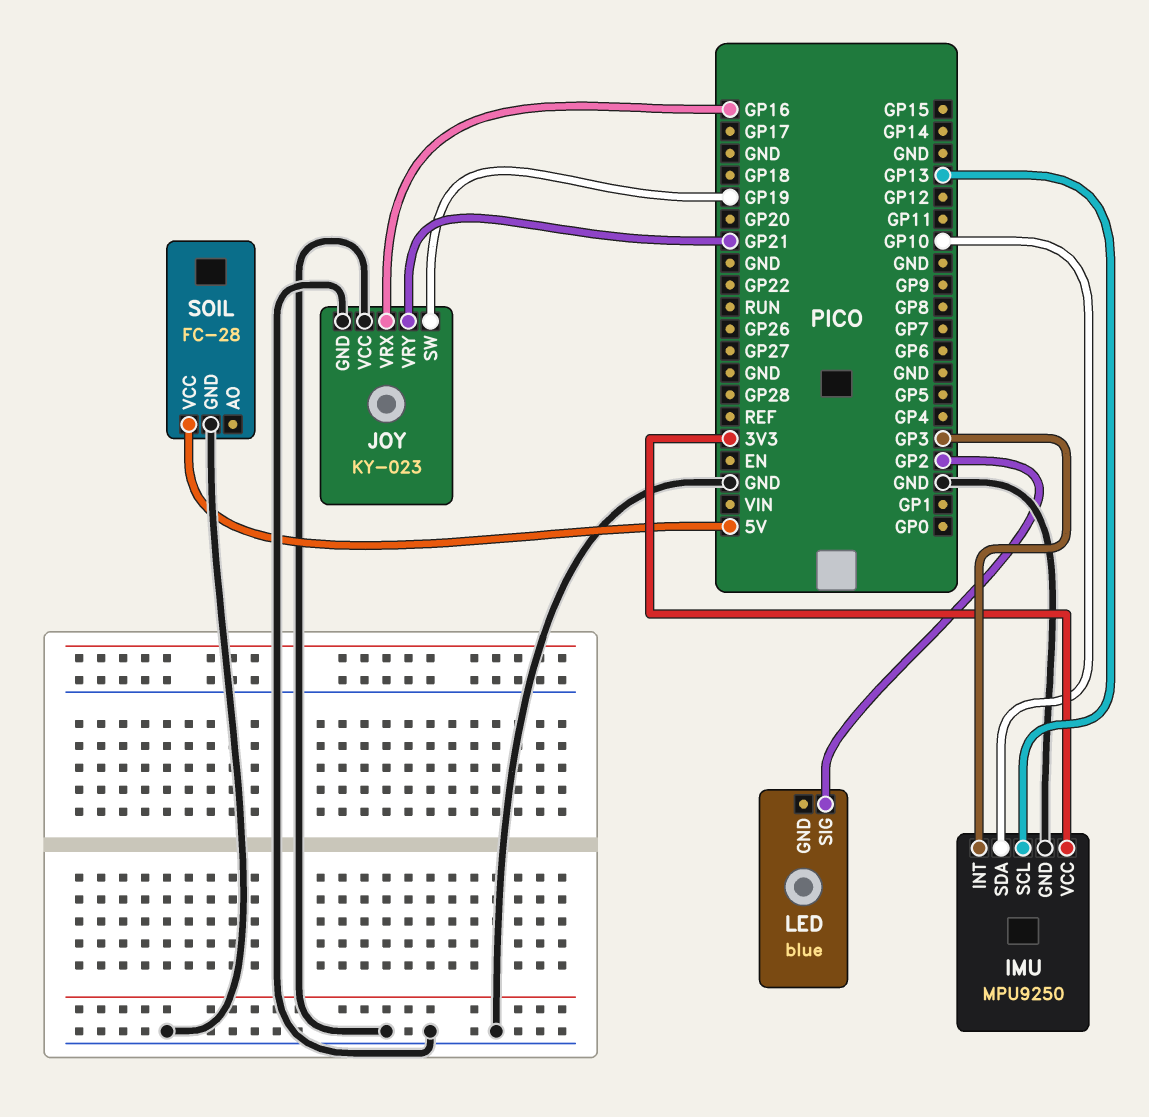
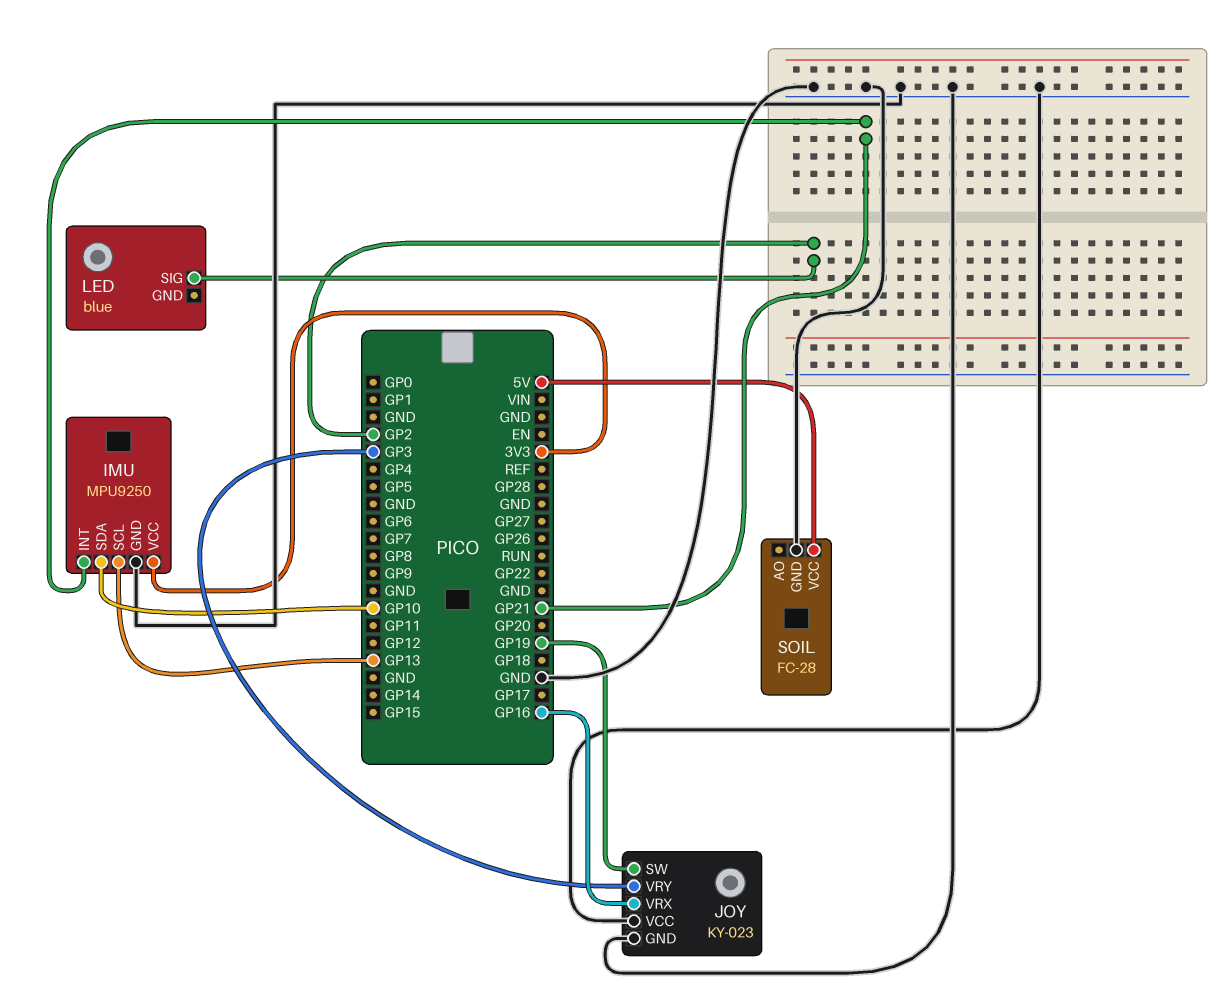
IMU pin INT: GP3 -> GP21
JOY pin VRY: GP21 -> GP3

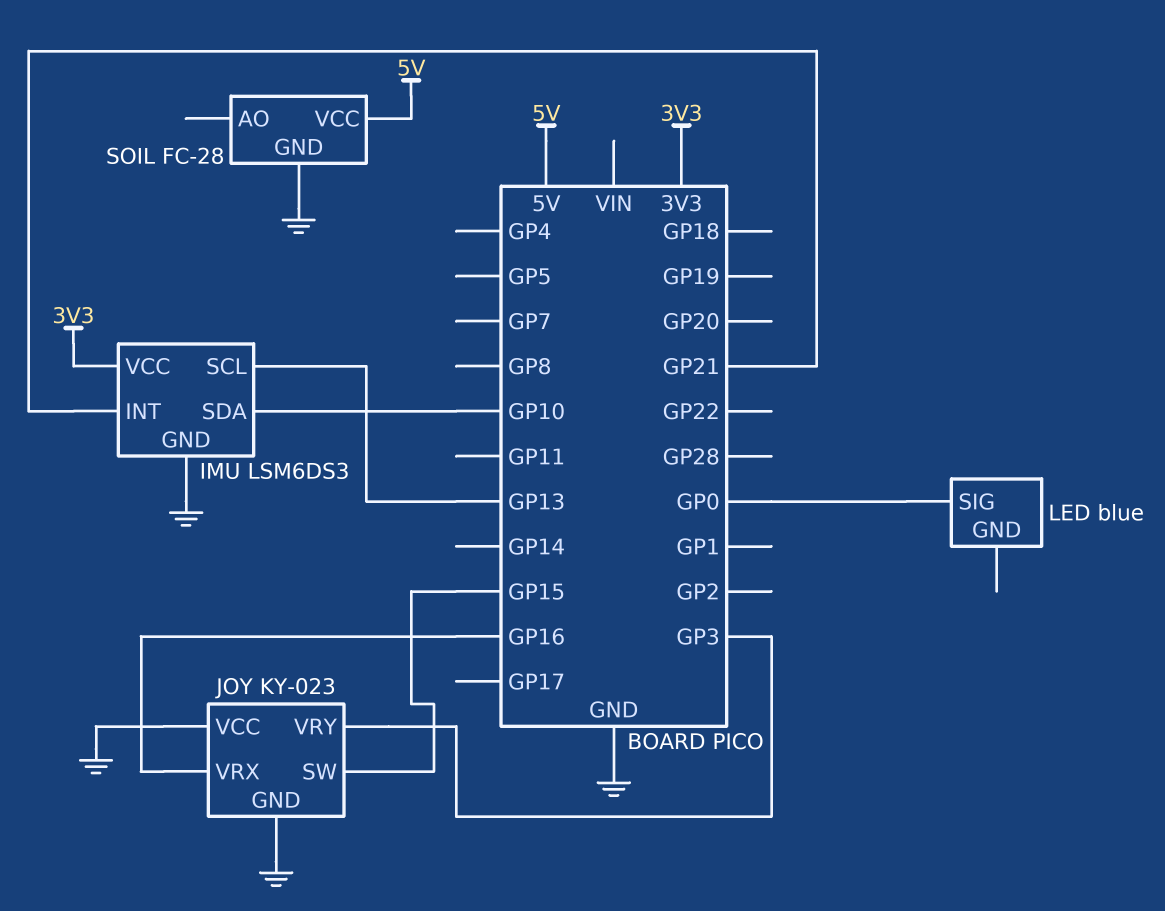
IMU: MPU9250 -> LSM6DS3
JOY pin SW: GP19 -> GP15
LED pin SIG: GP2 -> GP0

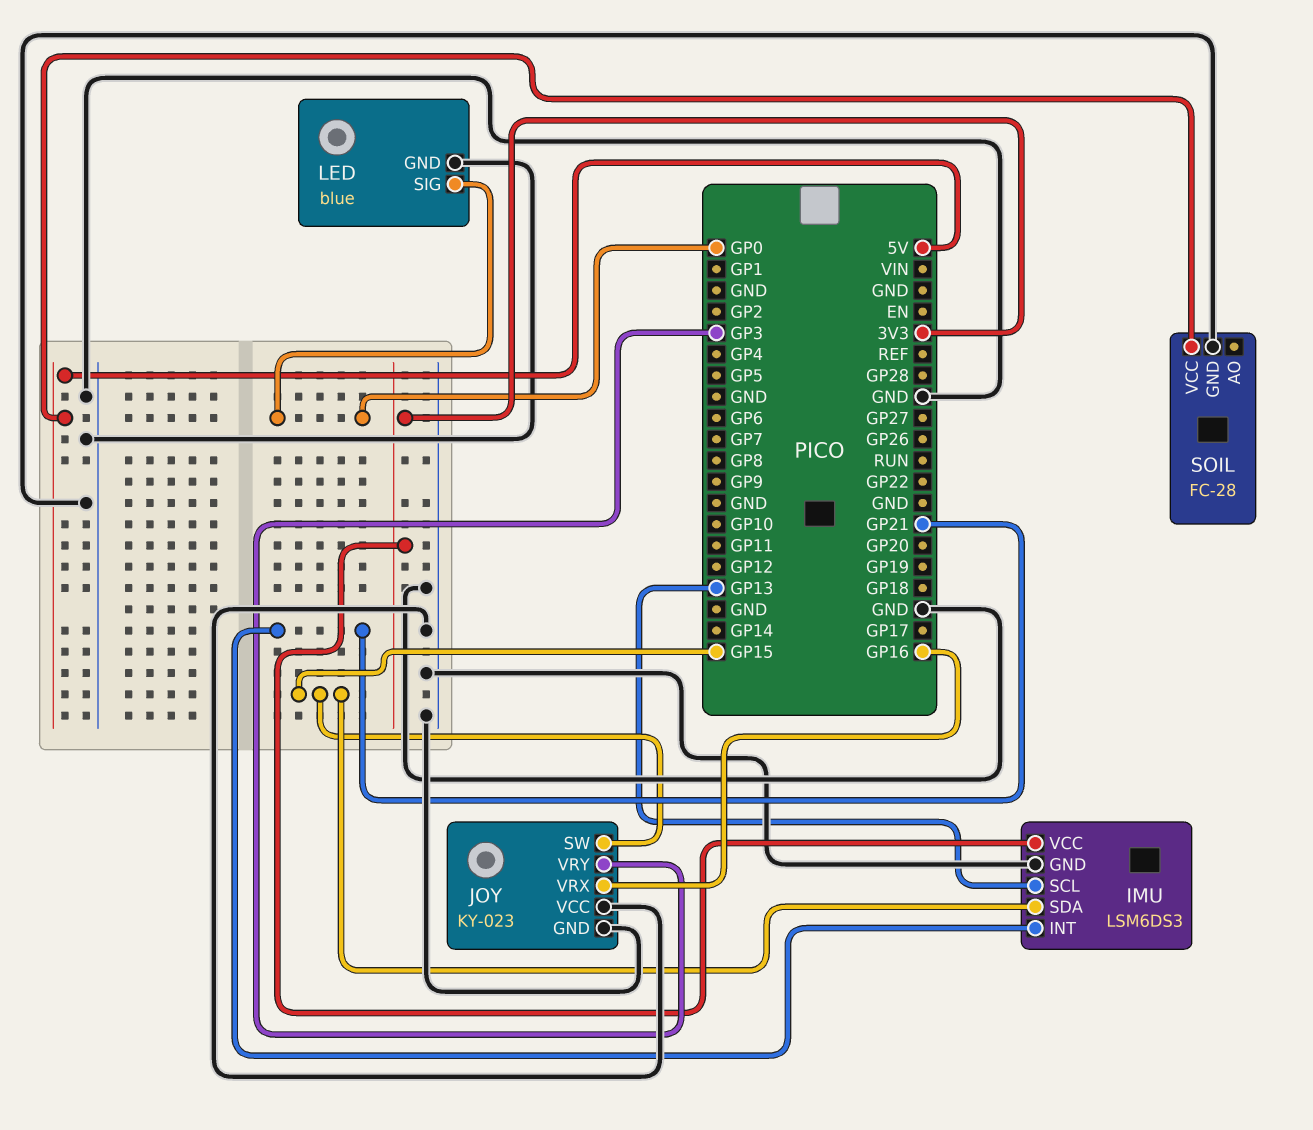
IMU pin SDA: GP10 -> GP15
LED pin GND: none -> GND

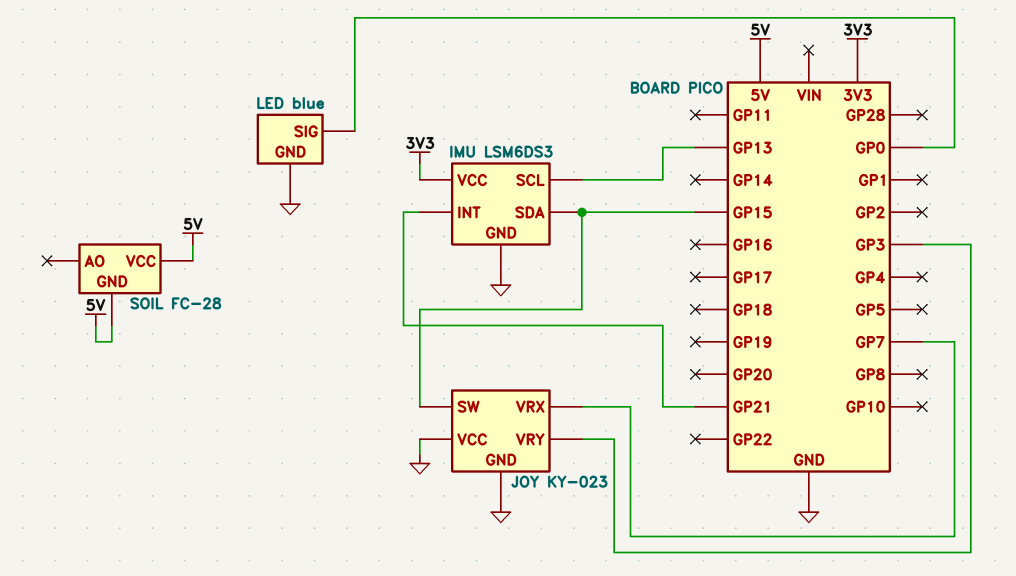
JOY pin VRX: GP16 -> GP7
SOIL pin GND: GND -> 5V

